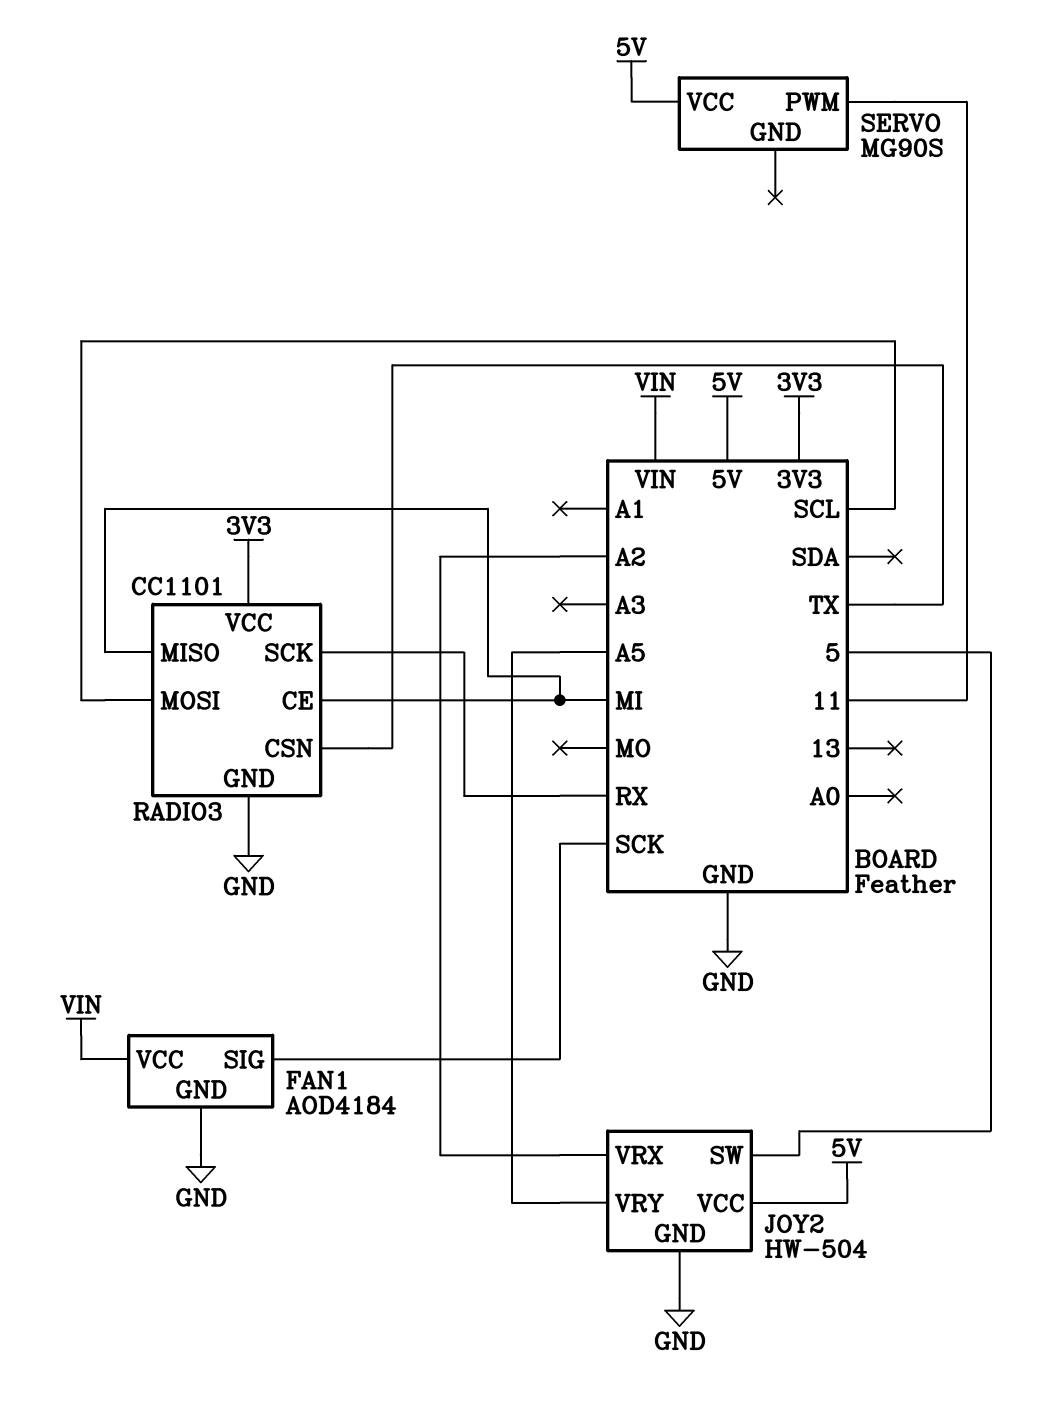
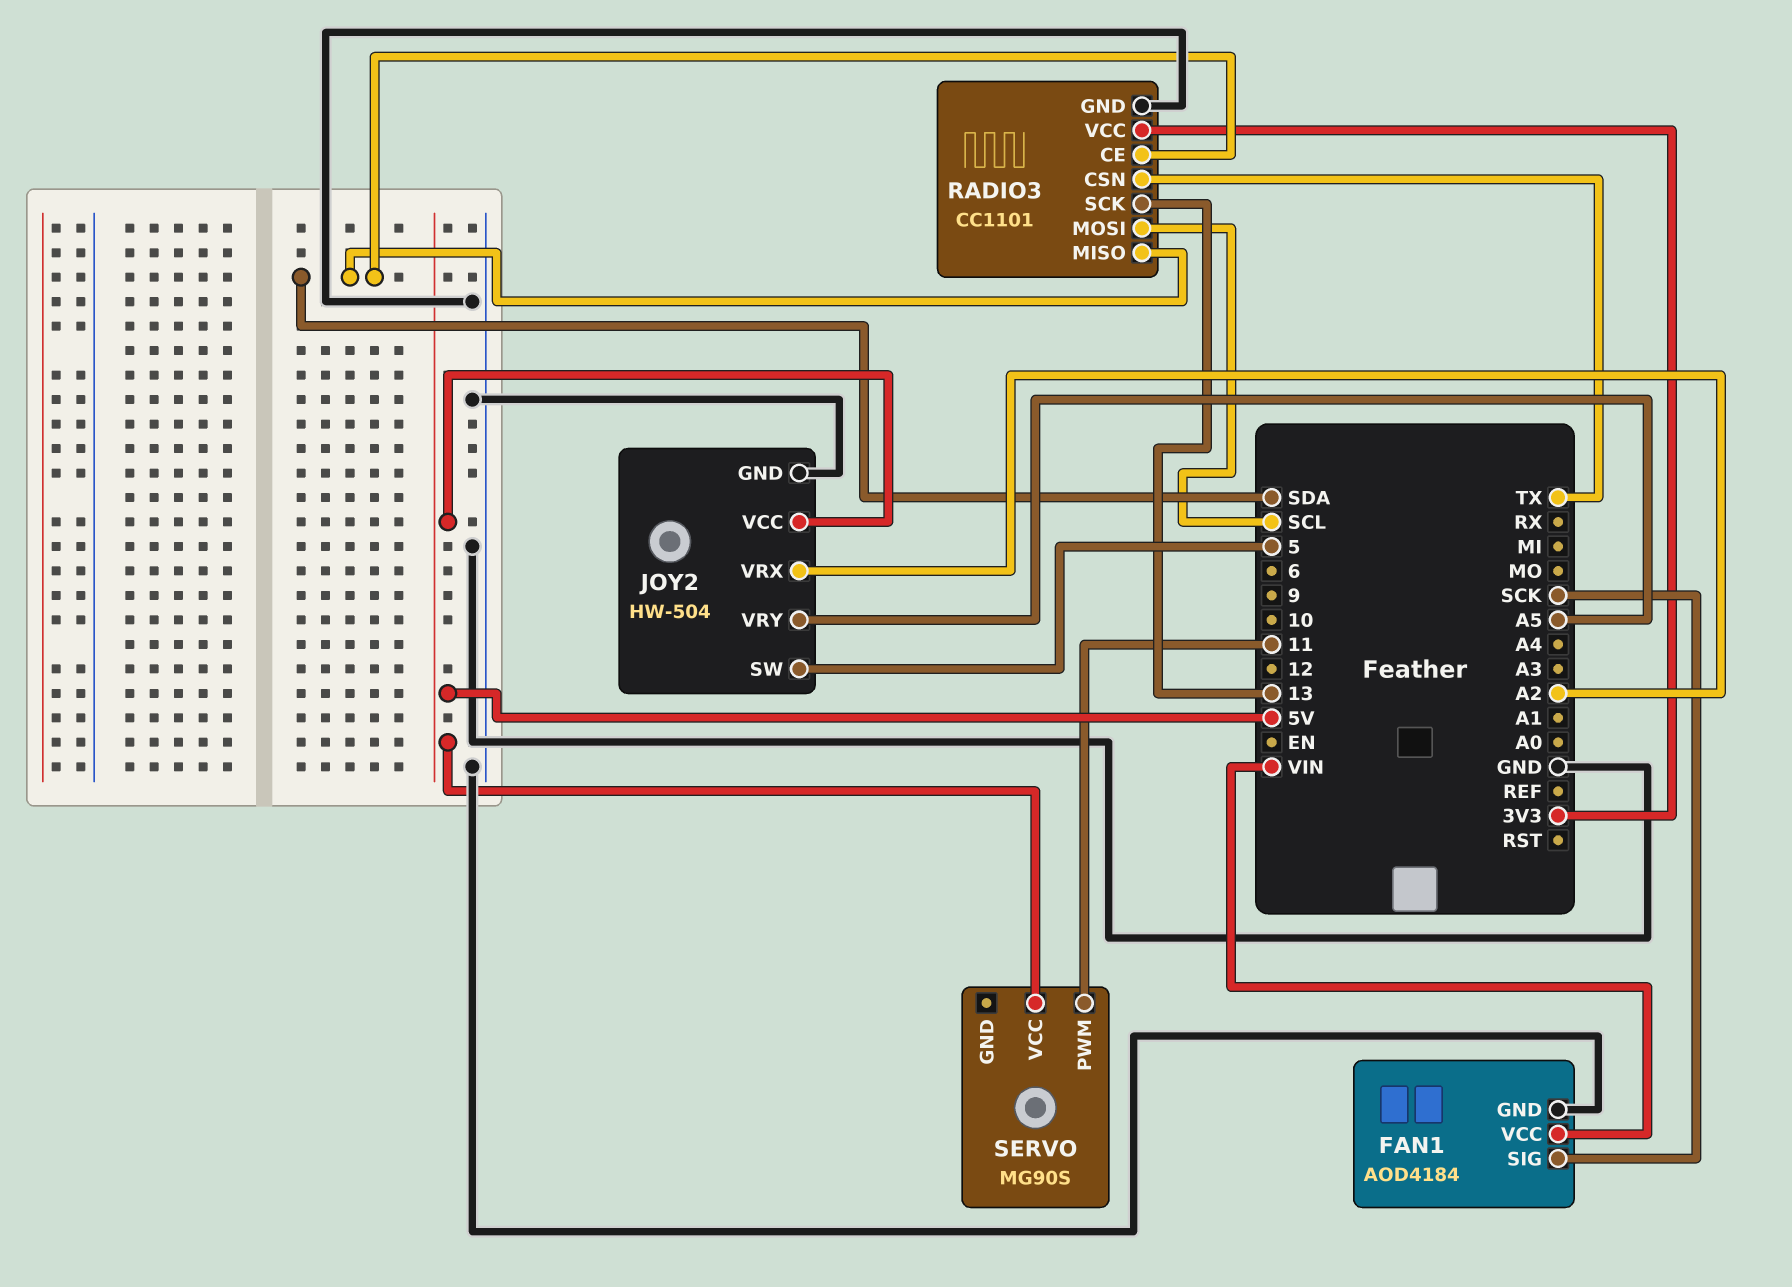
RADIO3 pin CE: MI -> SDA
RADIO3 pin MISO: MI -> SDA
RADIO3 pin SCK: RX -> 13

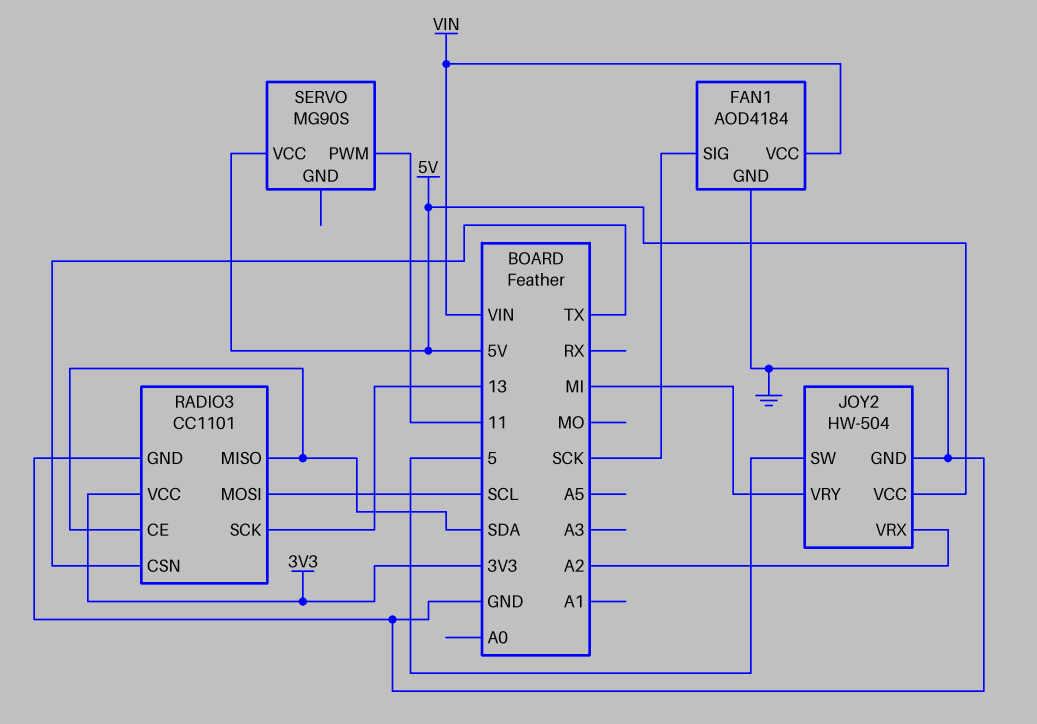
JOY2 pin VRY: A5 -> MI

